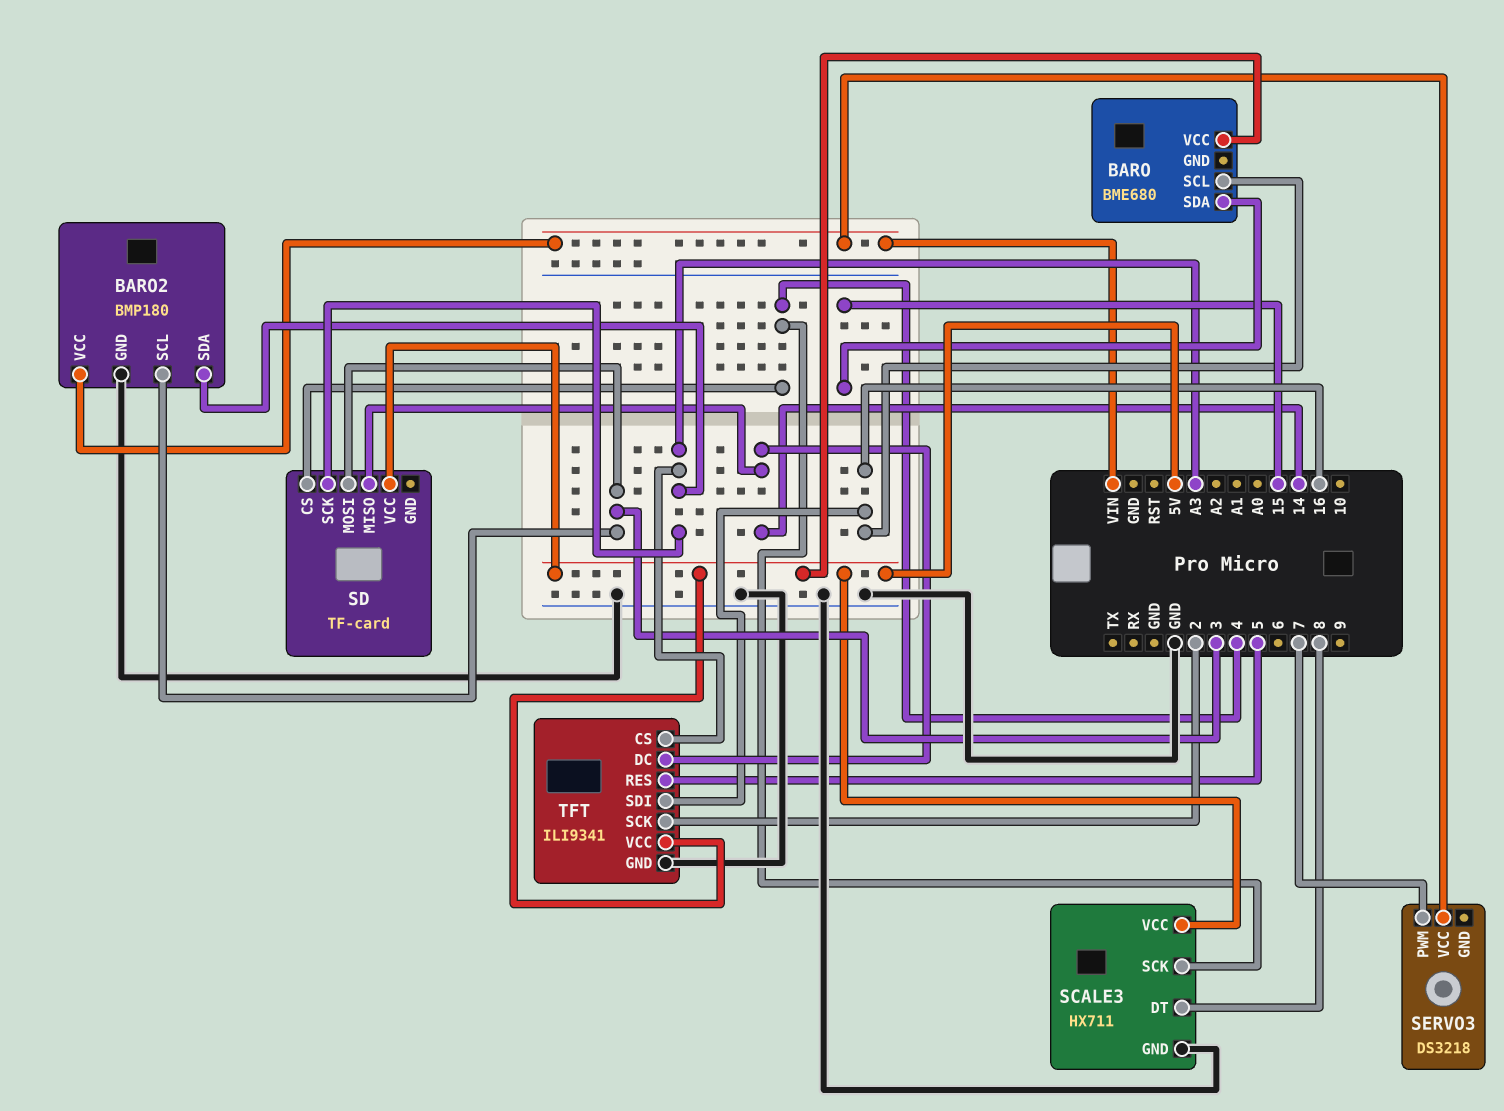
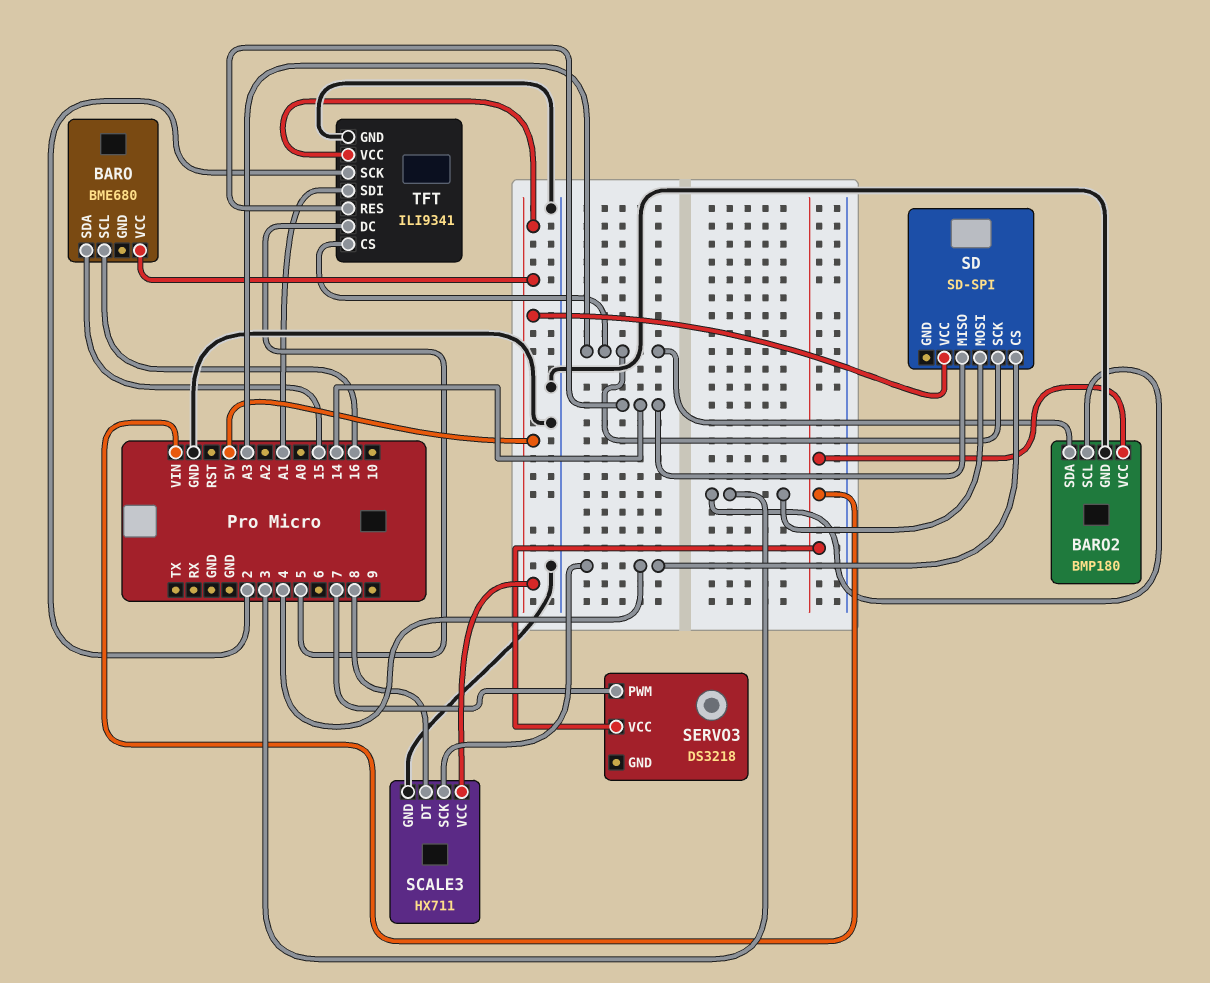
SD: TF-card -> SD-SPI
TFT pin DC: 14 -> 5
TFT pin RES: 5 -> 14
TFT pin SDI: 16 -> A1

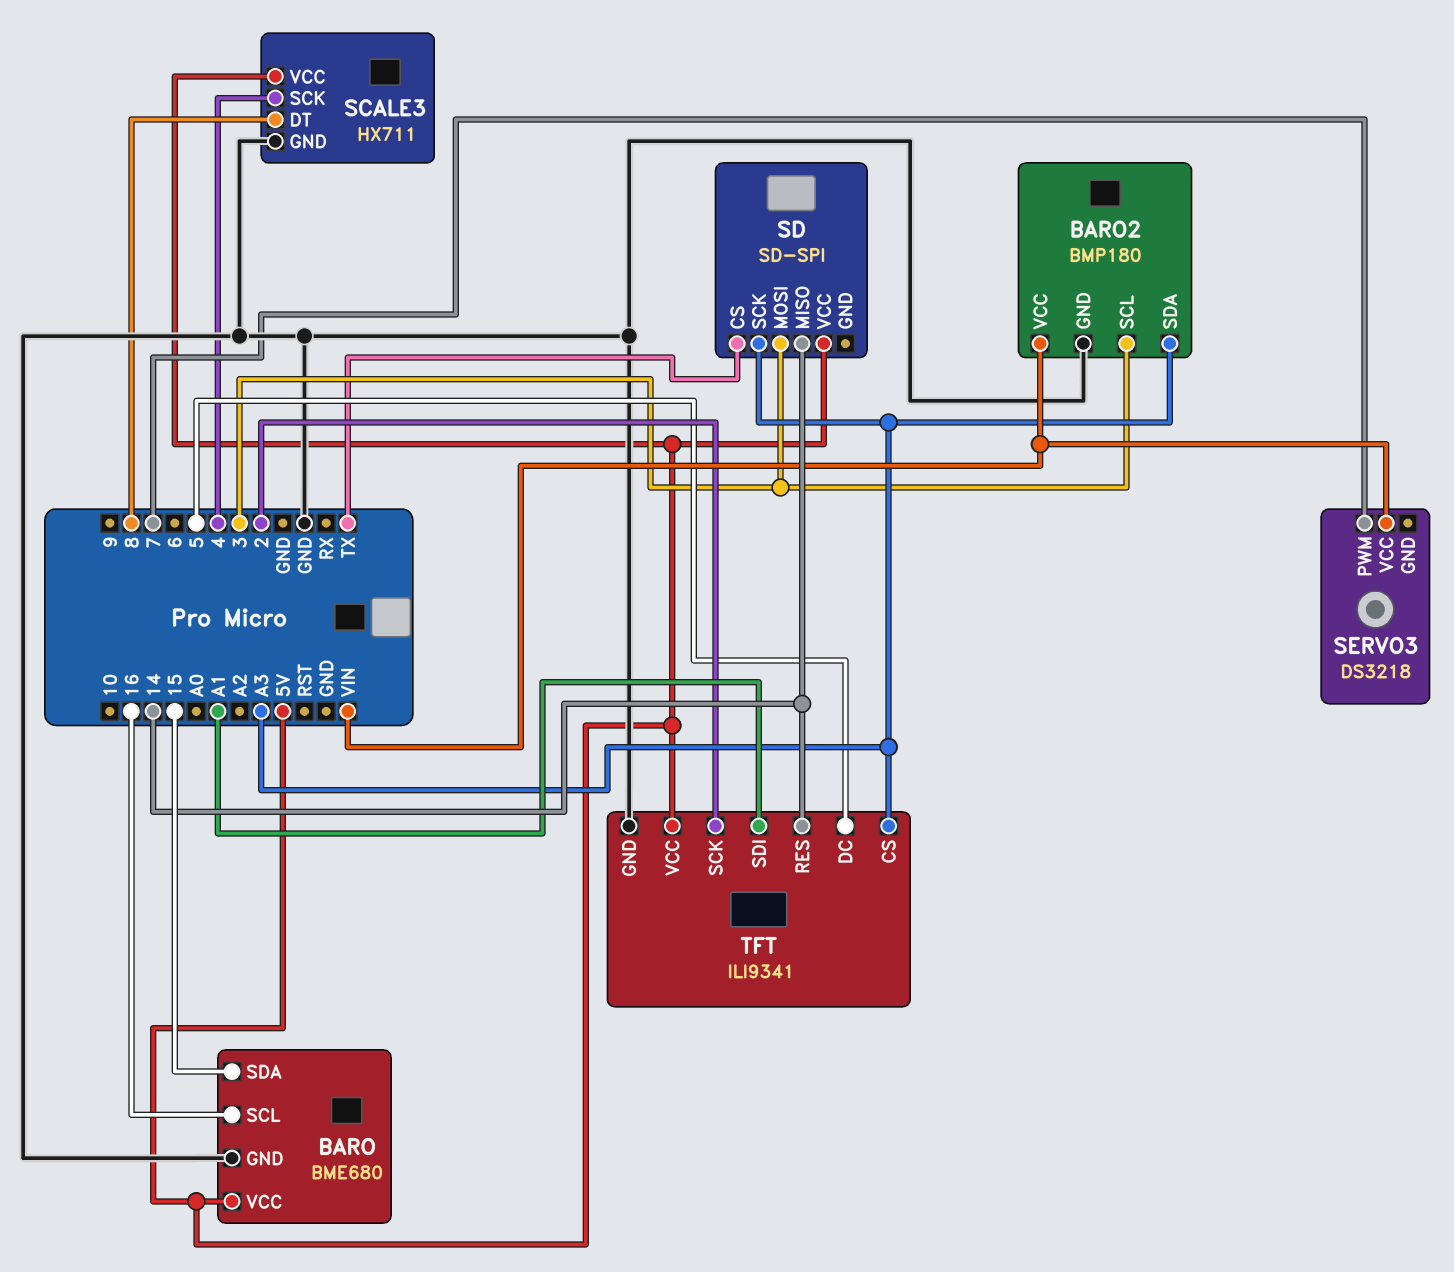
BARO pin GND: none -> GND
SD pin CS: 4 -> TX

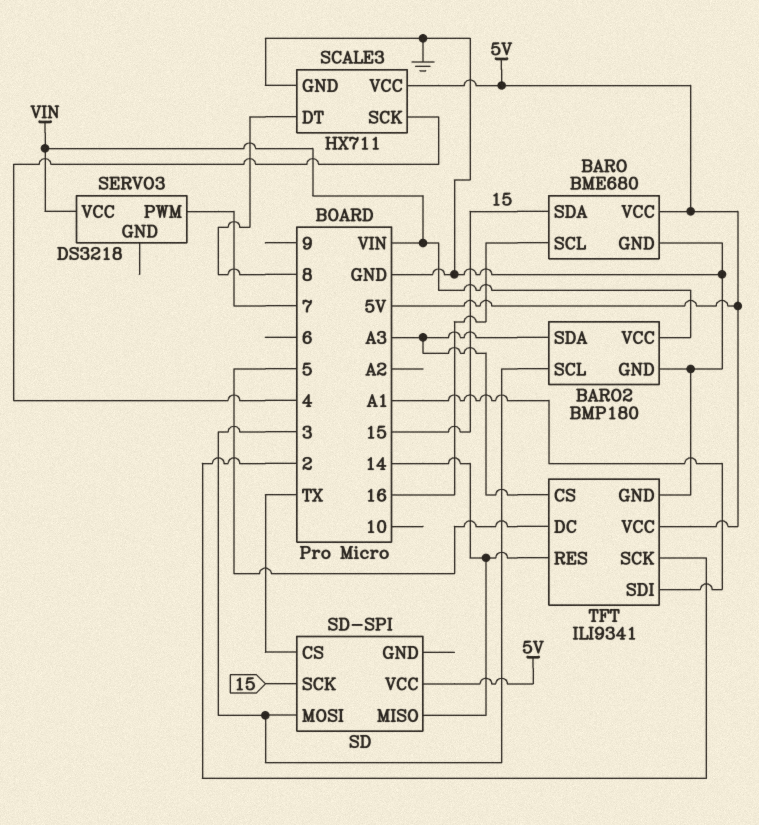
SD pin SCK: A3 -> 15

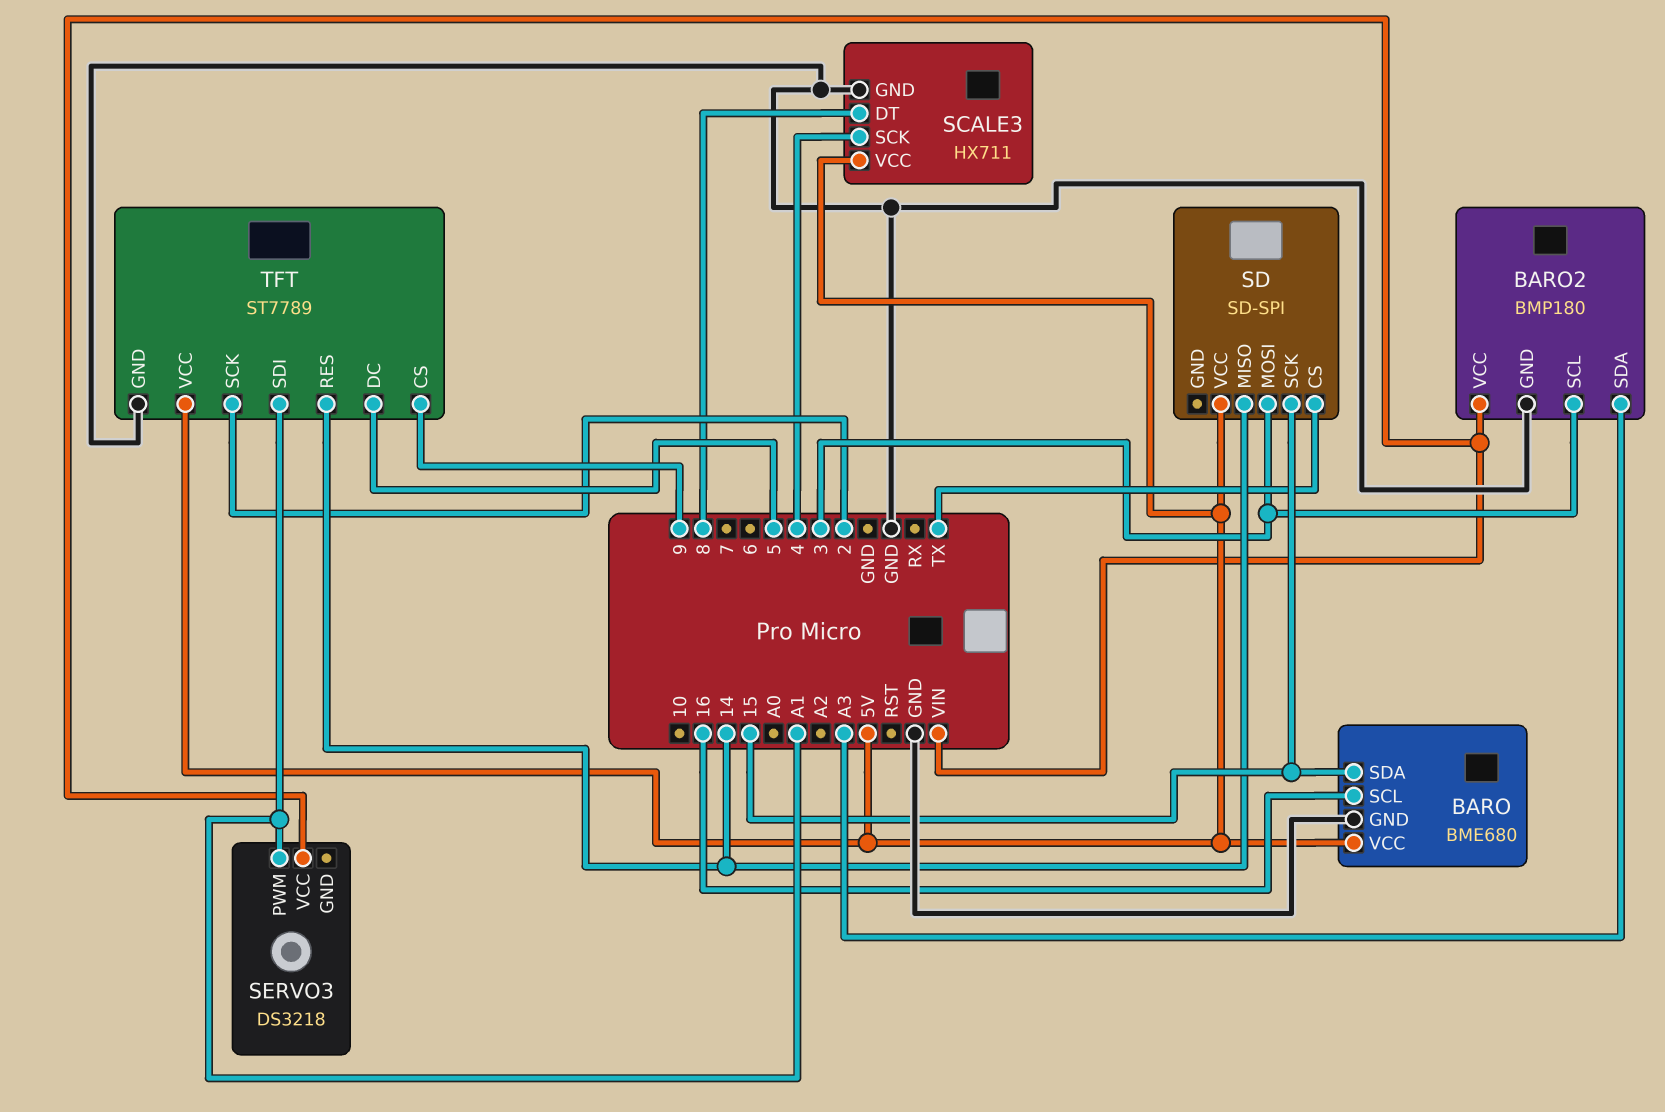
SERVO3 pin PWM: 7 -> A1
TFT: ILI9341 -> ST7789
TFT pin CS: A3 -> 9

